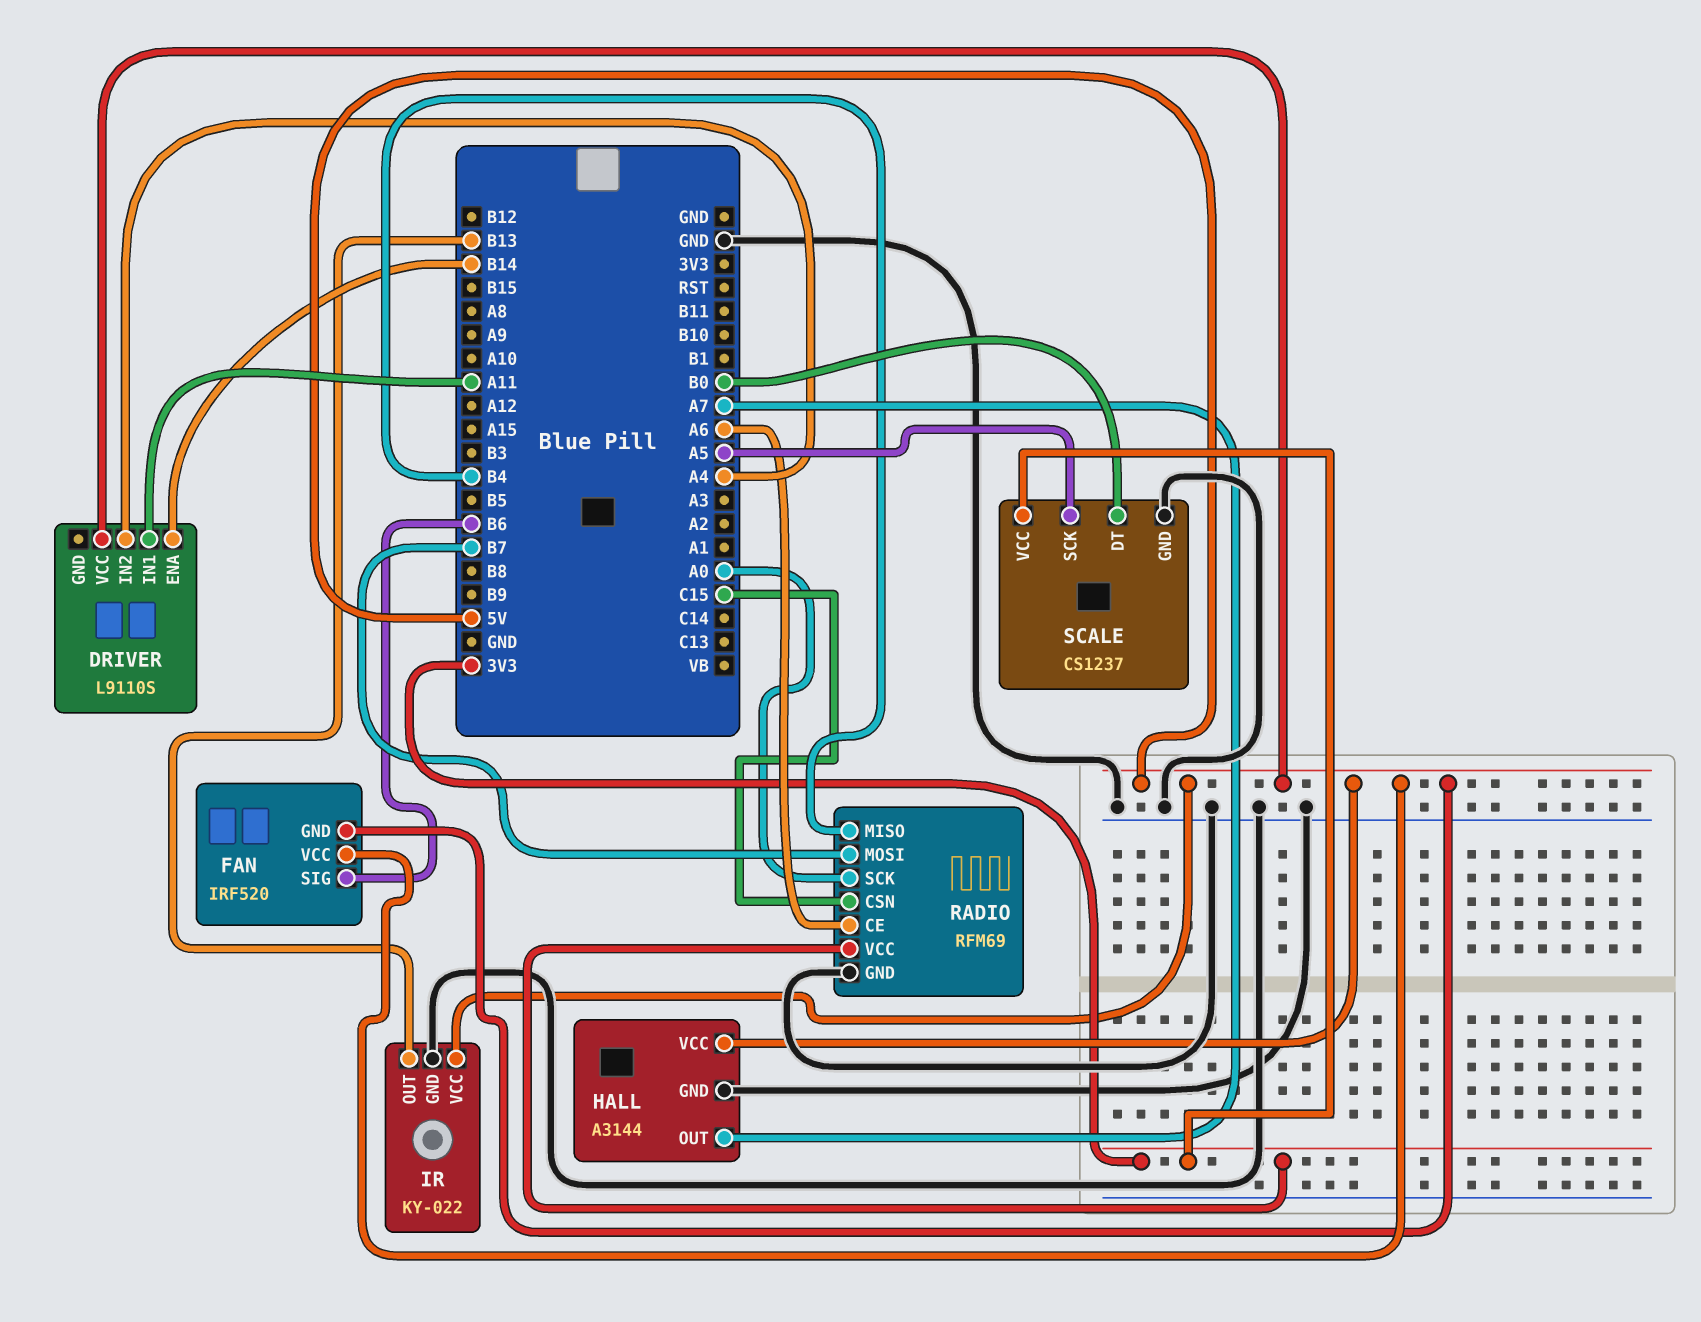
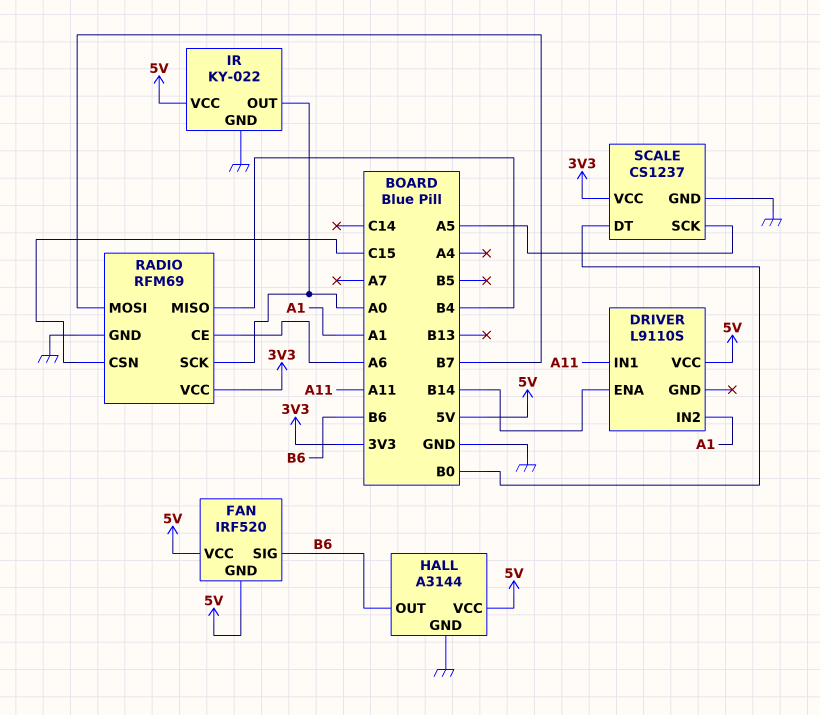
DRIVER pin IN2: A4 -> A1
HALL pin OUT: A7 -> B6
IR pin OUT: B13 -> A0

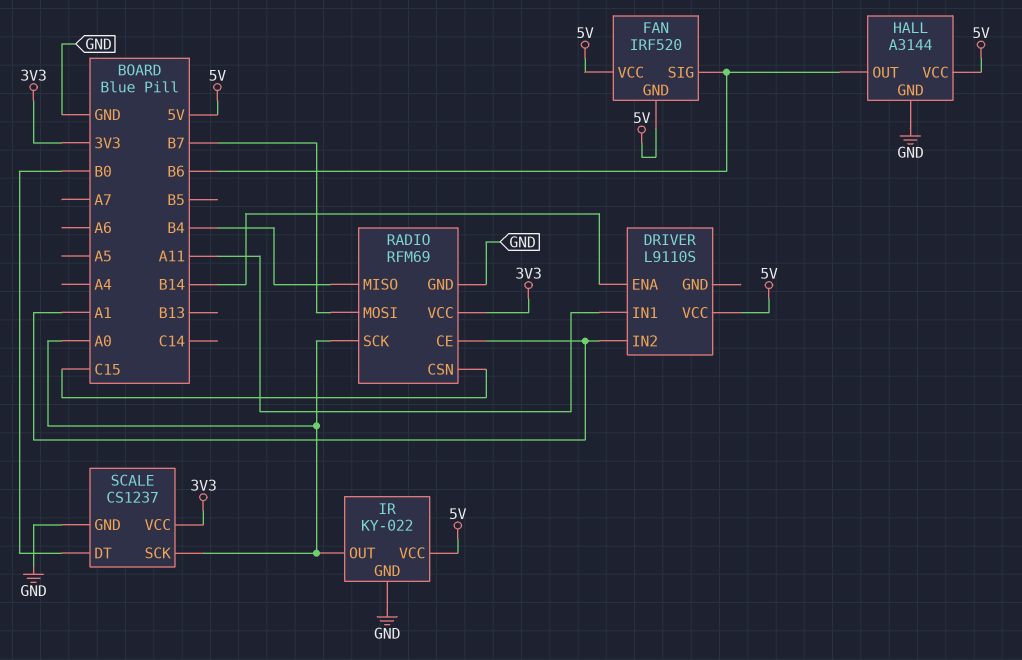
RADIO pin CE: A6 -> A1
SCALE pin SCK: A5 -> A0

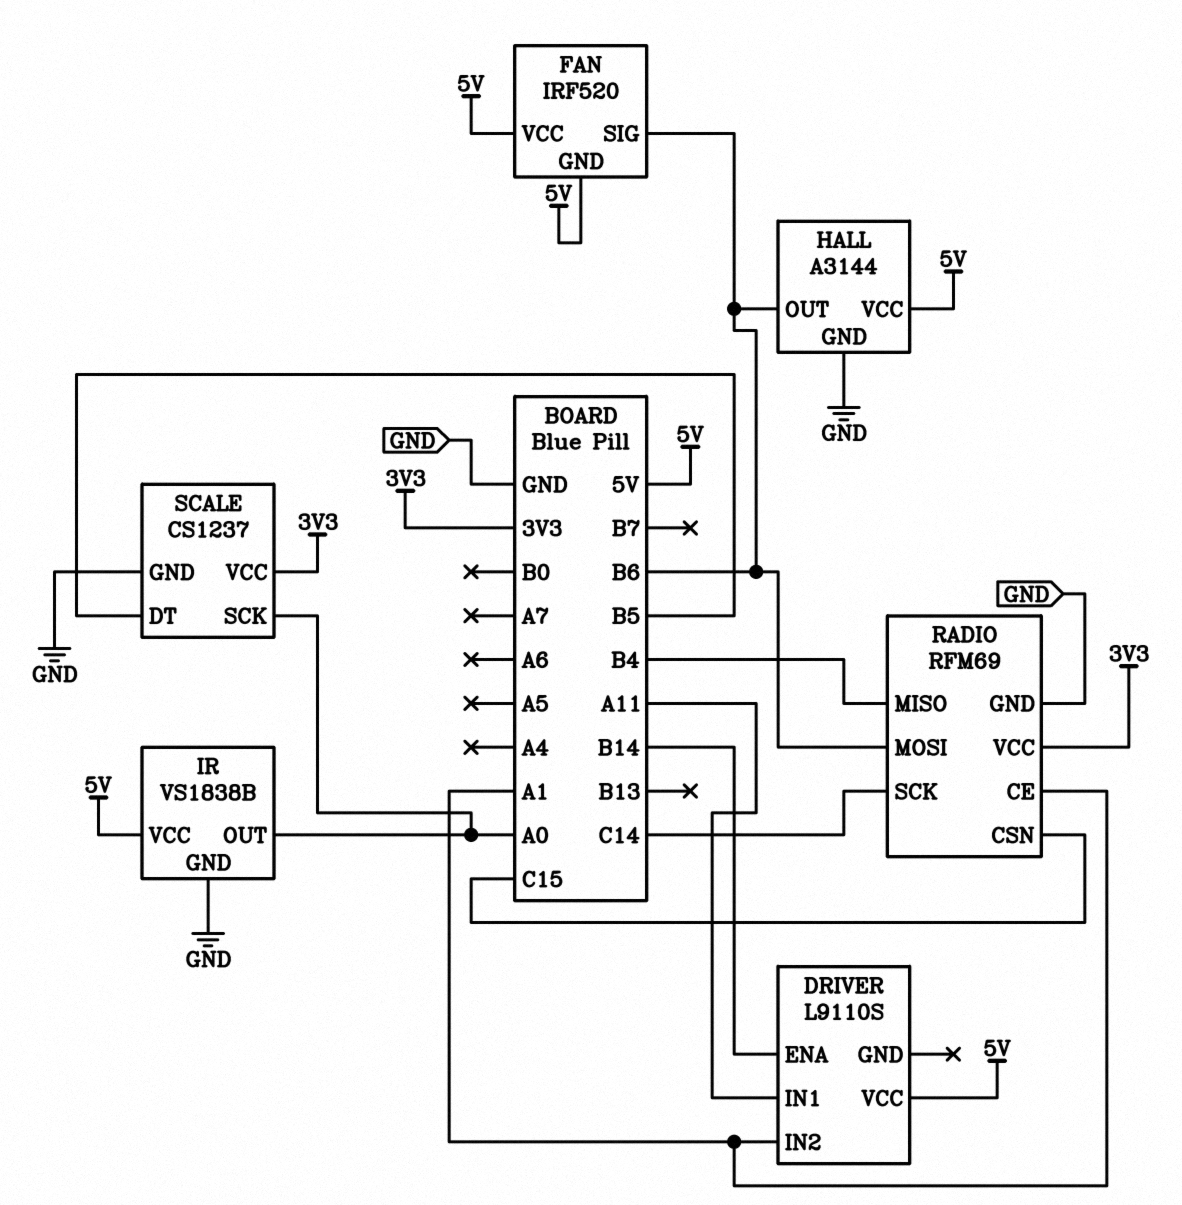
IR: KY-022 -> VS1838B
RADIO pin MOSI: B7 -> B6
RADIO pin SCK: A0 -> C14
SCALE pin DT: B0 -> B5

